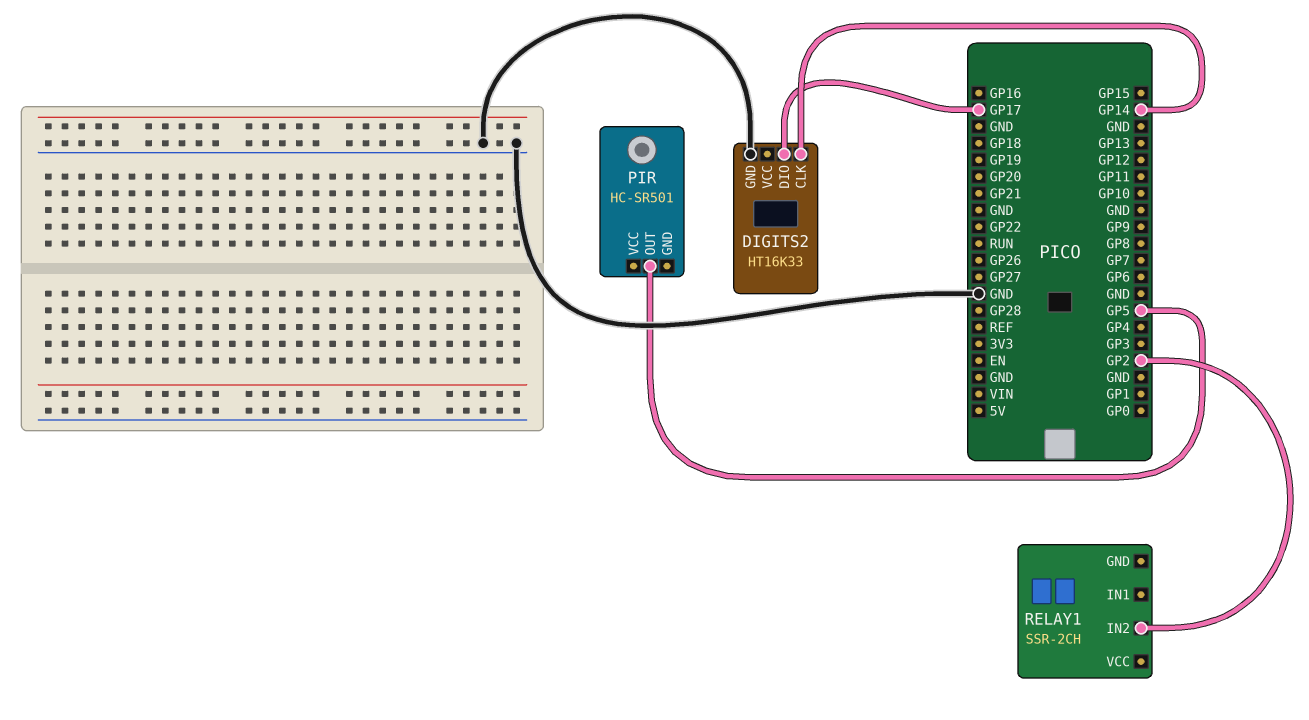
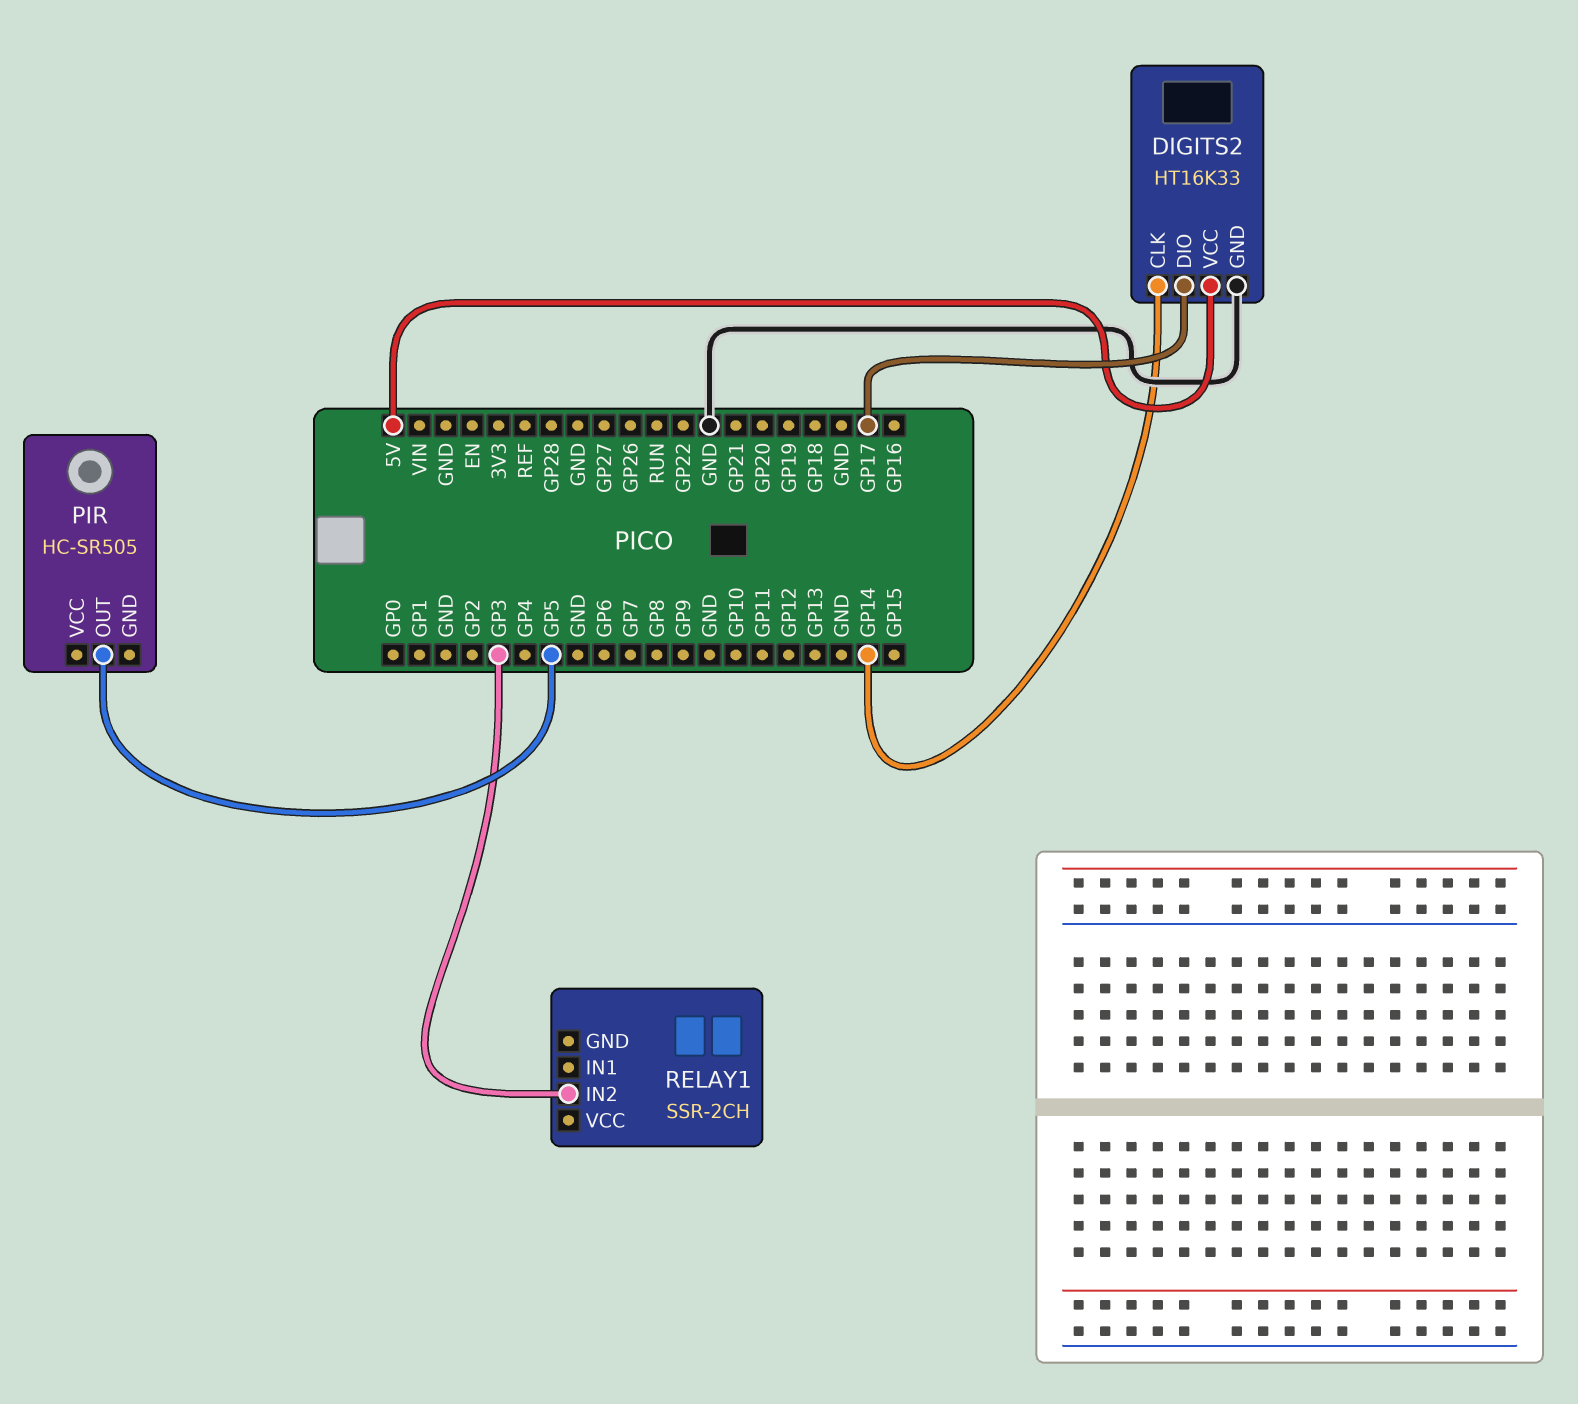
DIGITS2 pin VCC: none -> 5V
PIR: HC-SR501 -> HC-SR505
RELAY1 pin IN2: GP2 -> GP3

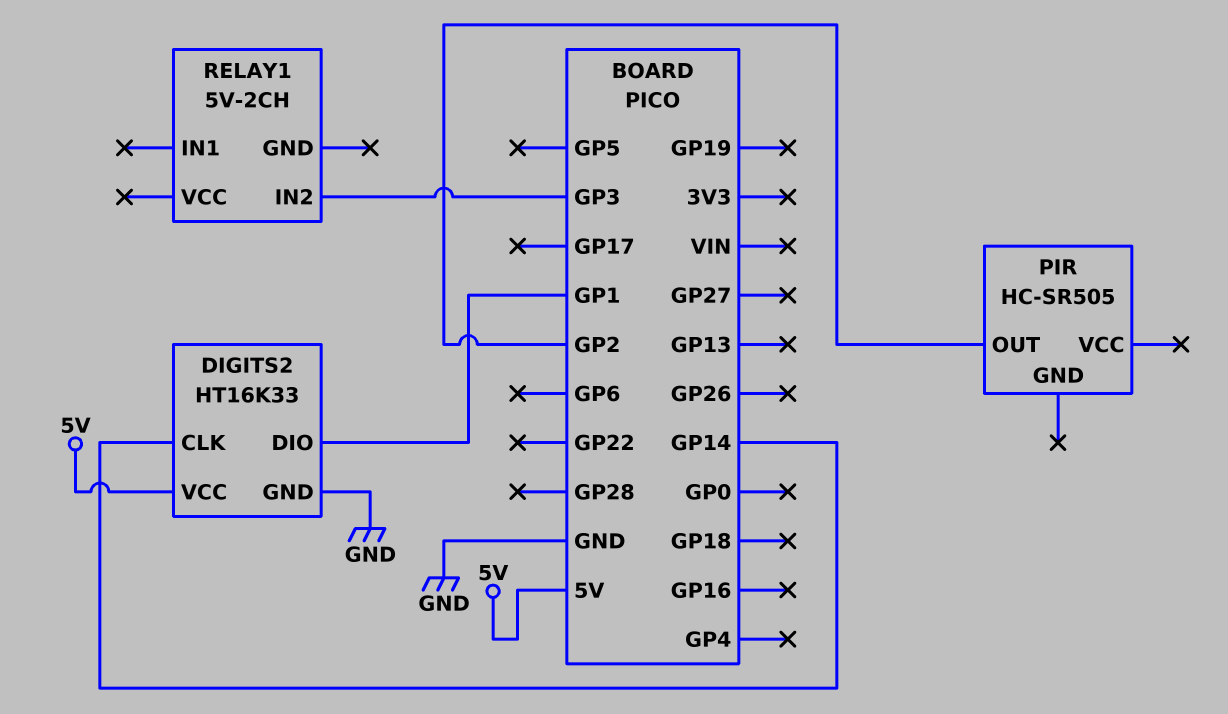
DIGITS2 pin DIO: GP17 -> GP1
PIR pin OUT: GP5 -> GP2
RELAY1: SSR-2CH -> 5V-2CH

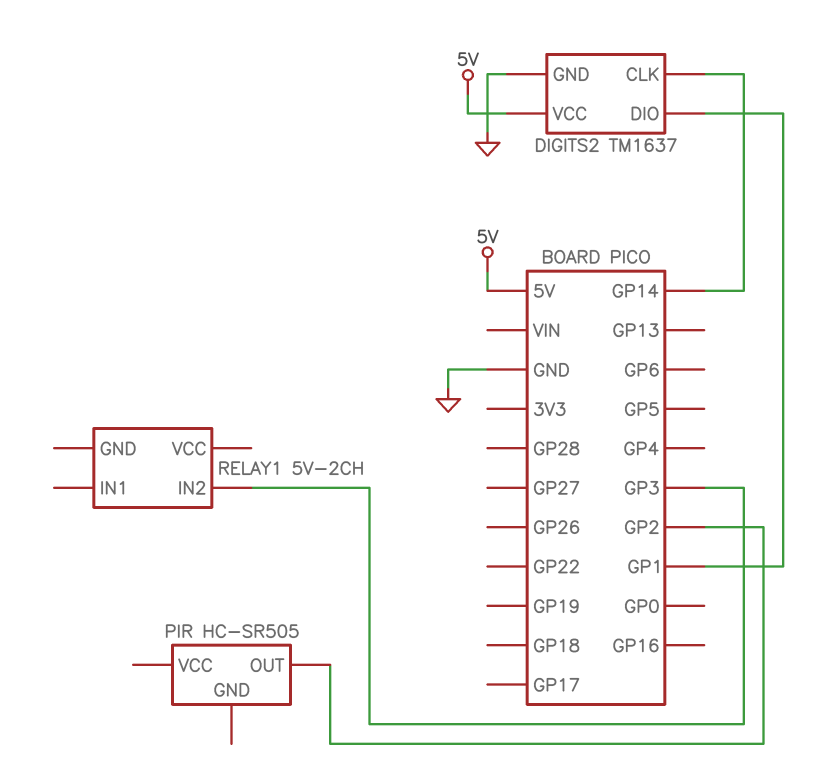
DIGITS2: HT16K33 -> TM1637

